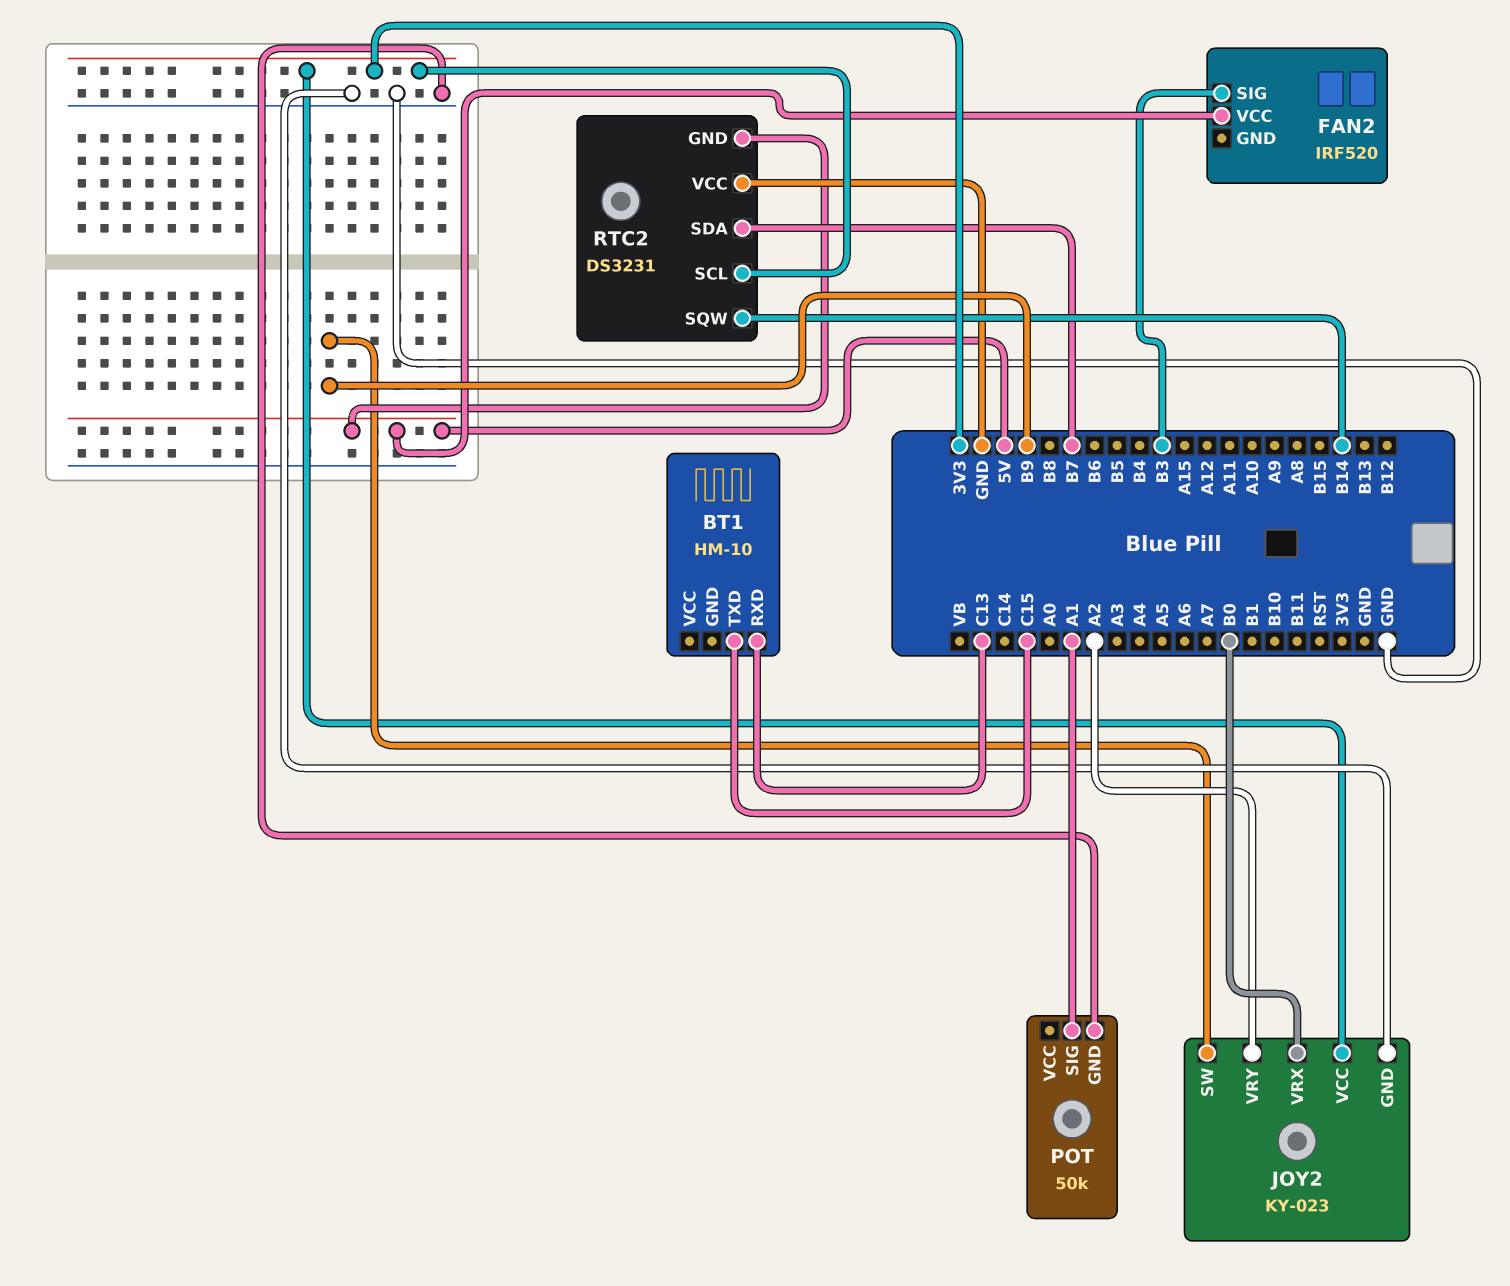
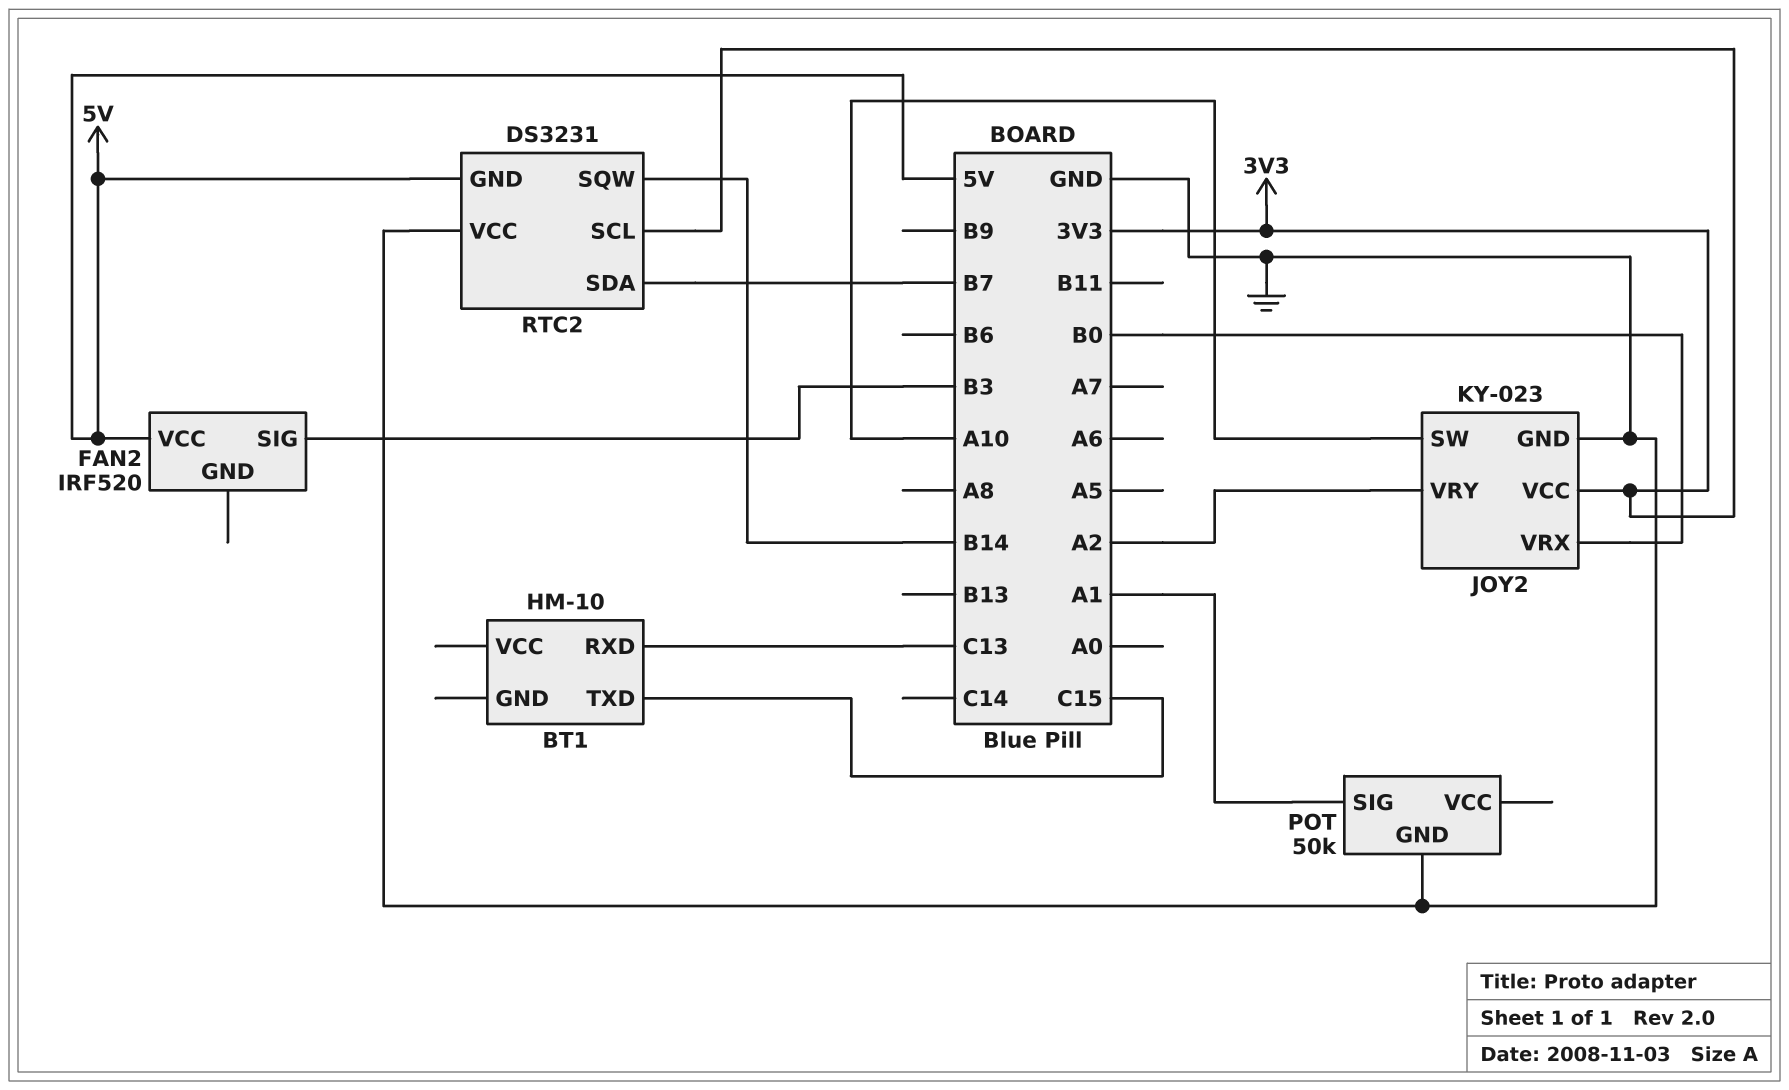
JOY2 pin SW: B9 -> A10

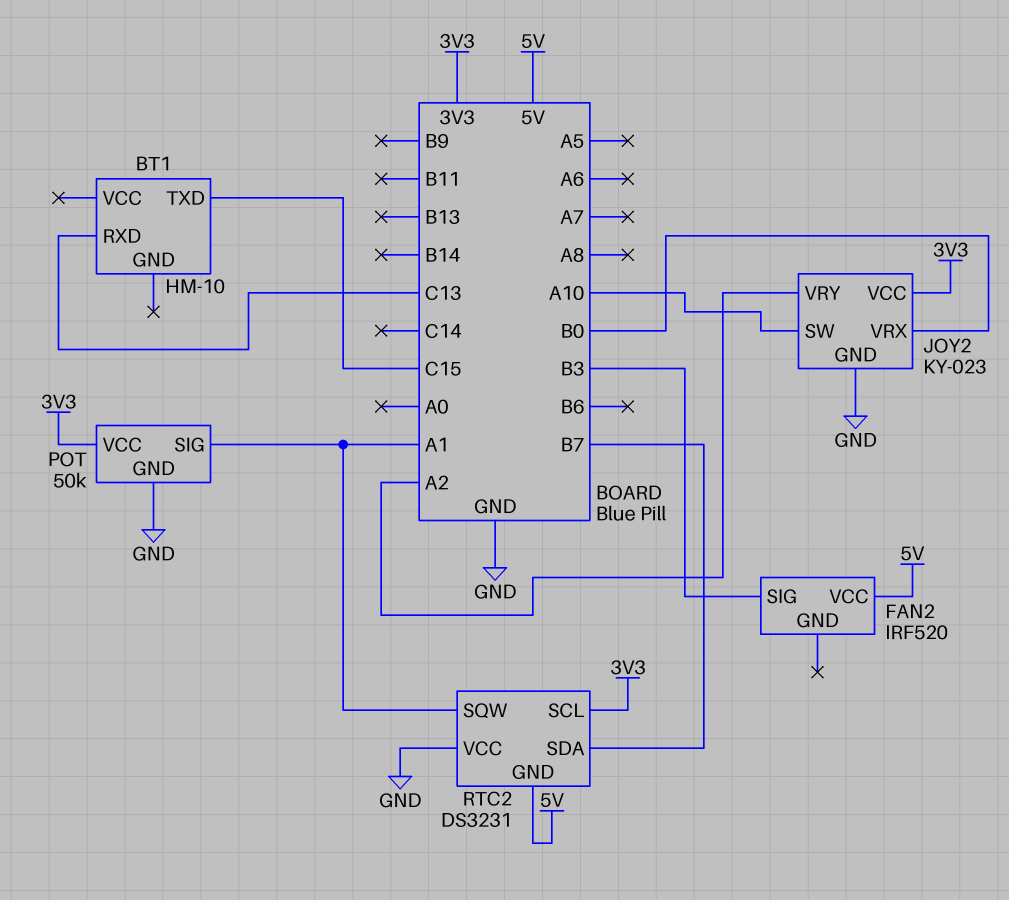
POT pin VCC: none -> 3V3
RTC2 pin SQW: B14 -> A1

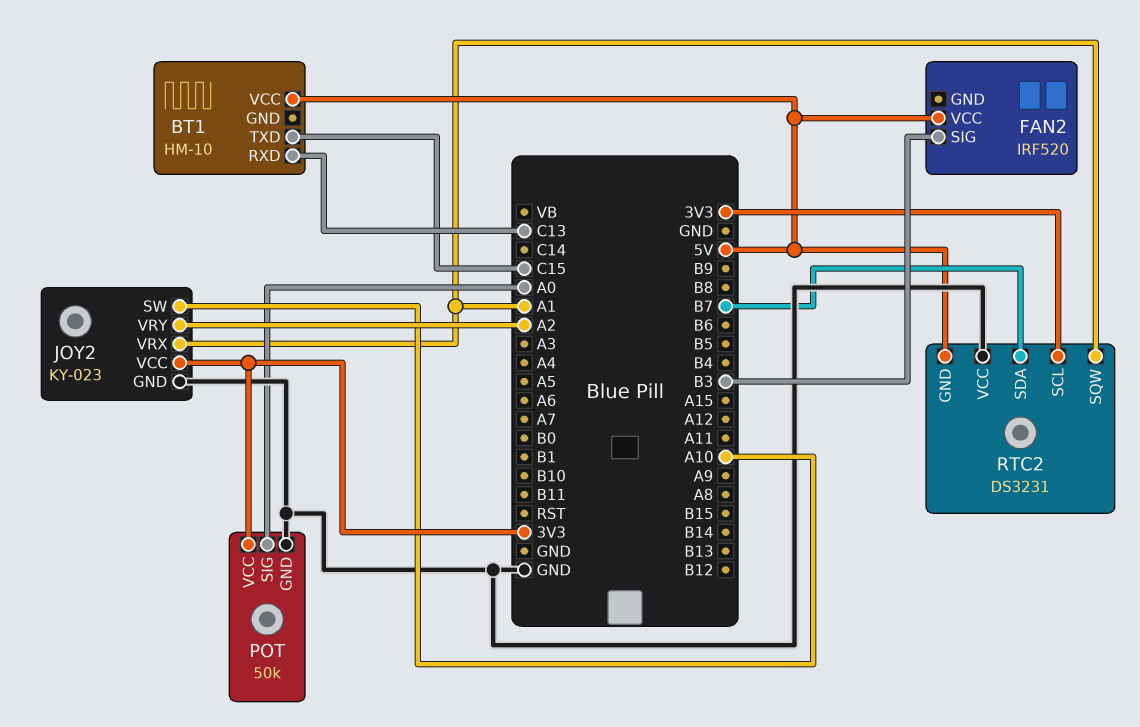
BT1 pin VCC: none -> 5V
JOY2 pin VRX: B0 -> A1
POT pin SIG: A1 -> A0

